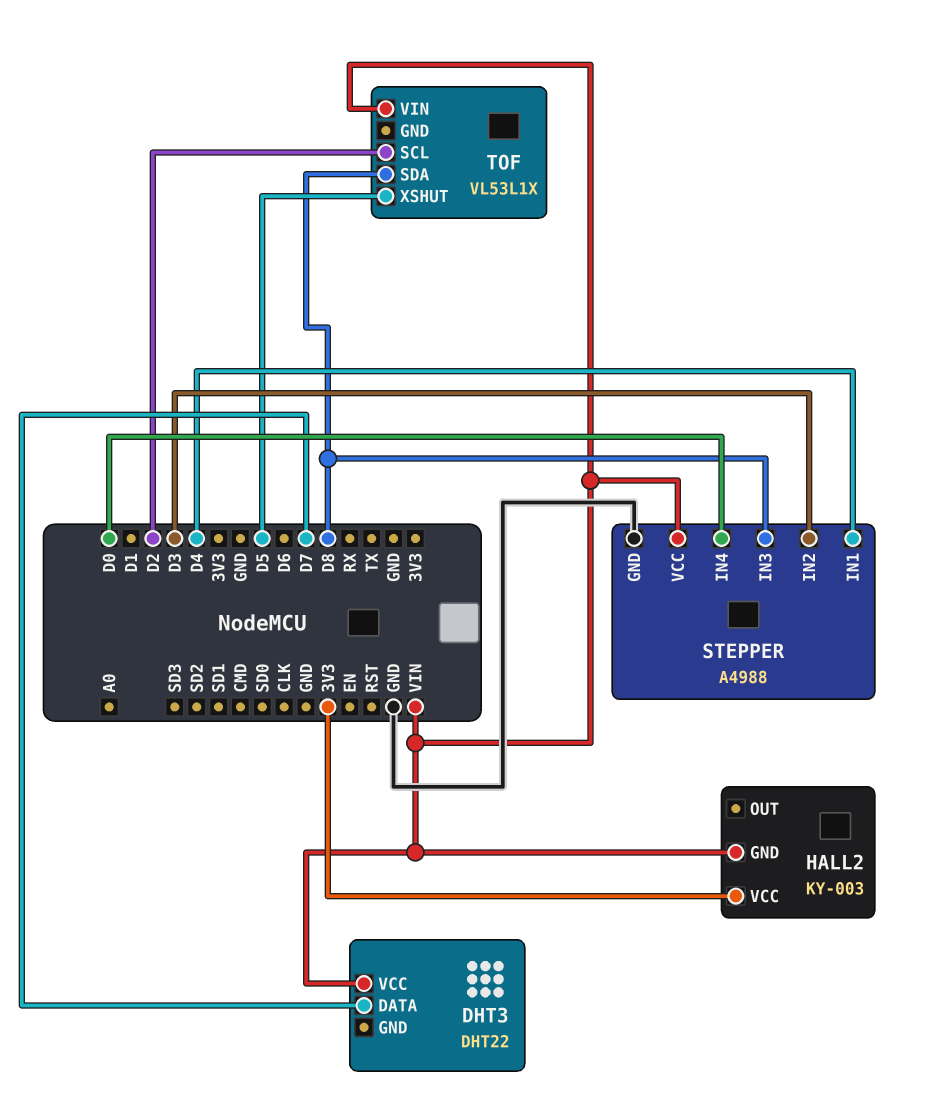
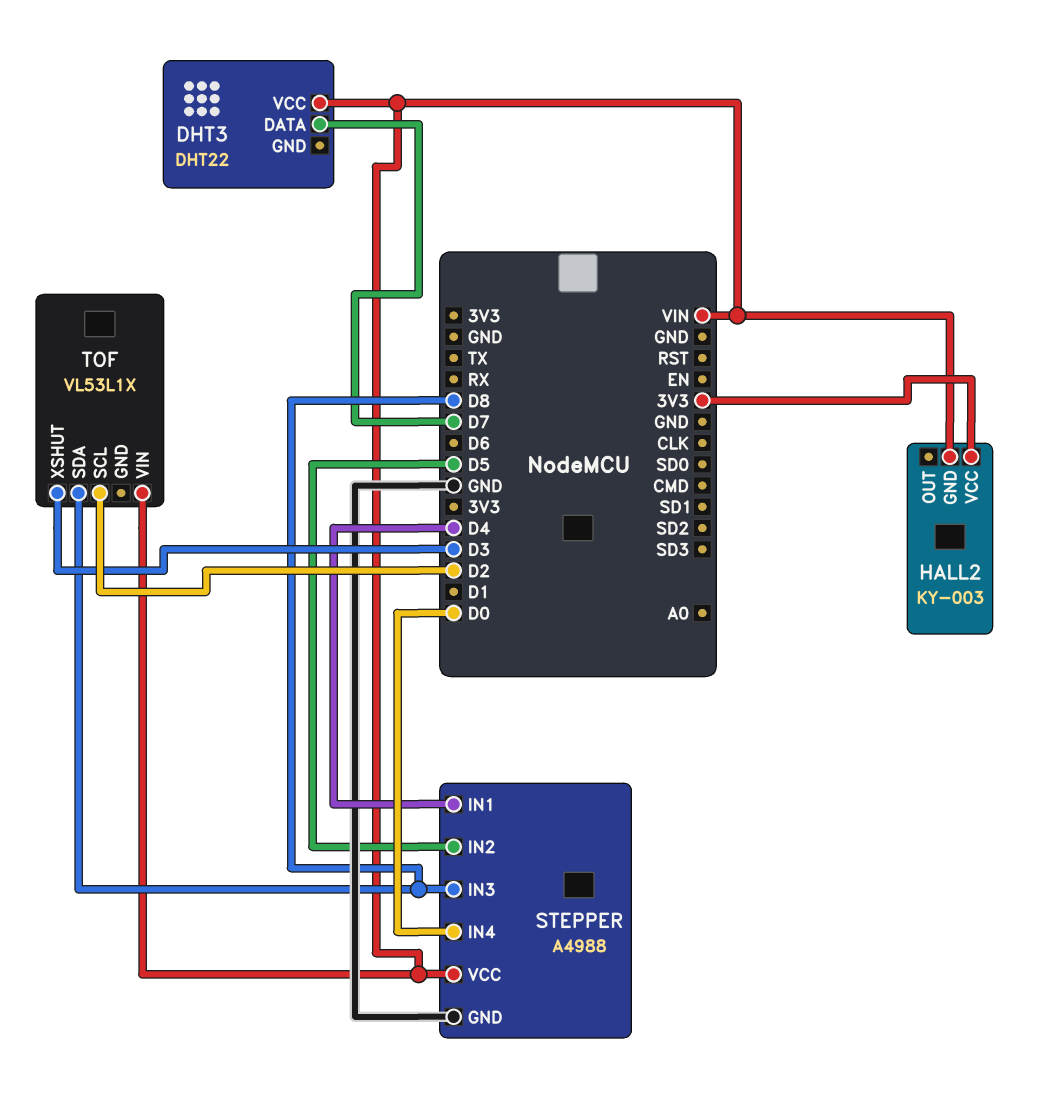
STEPPER pin IN2: D3 -> D5
TOF pin XSHUT: D5 -> D3

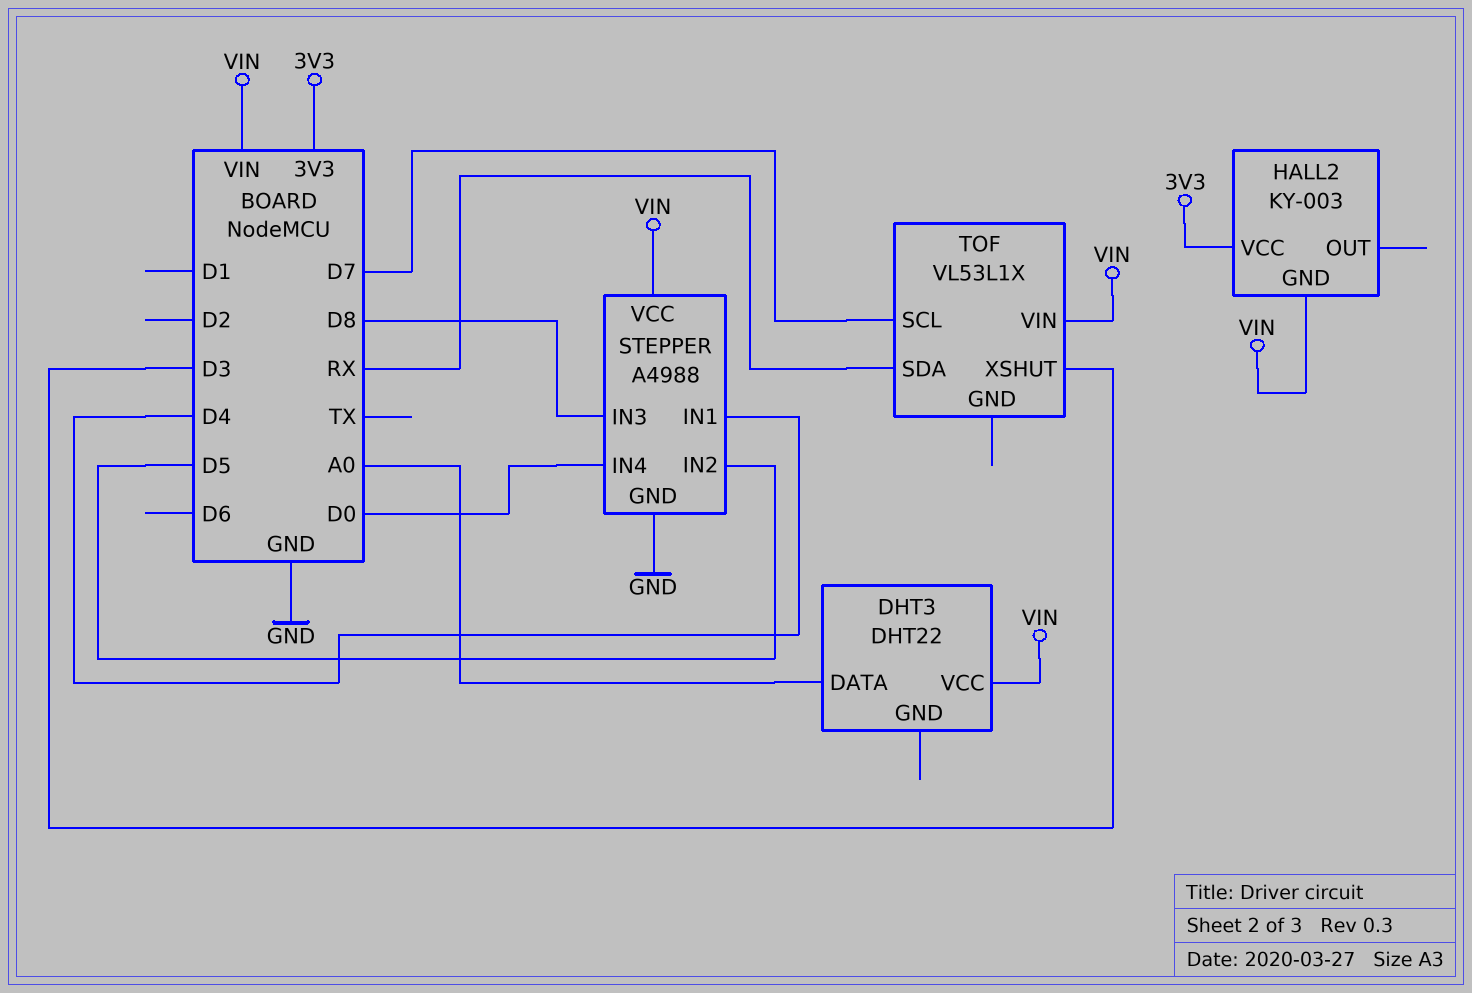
DHT3 pin DATA: D7 -> A0
TOF pin SCL: D2 -> D7
TOF pin SDA: D8 -> RX

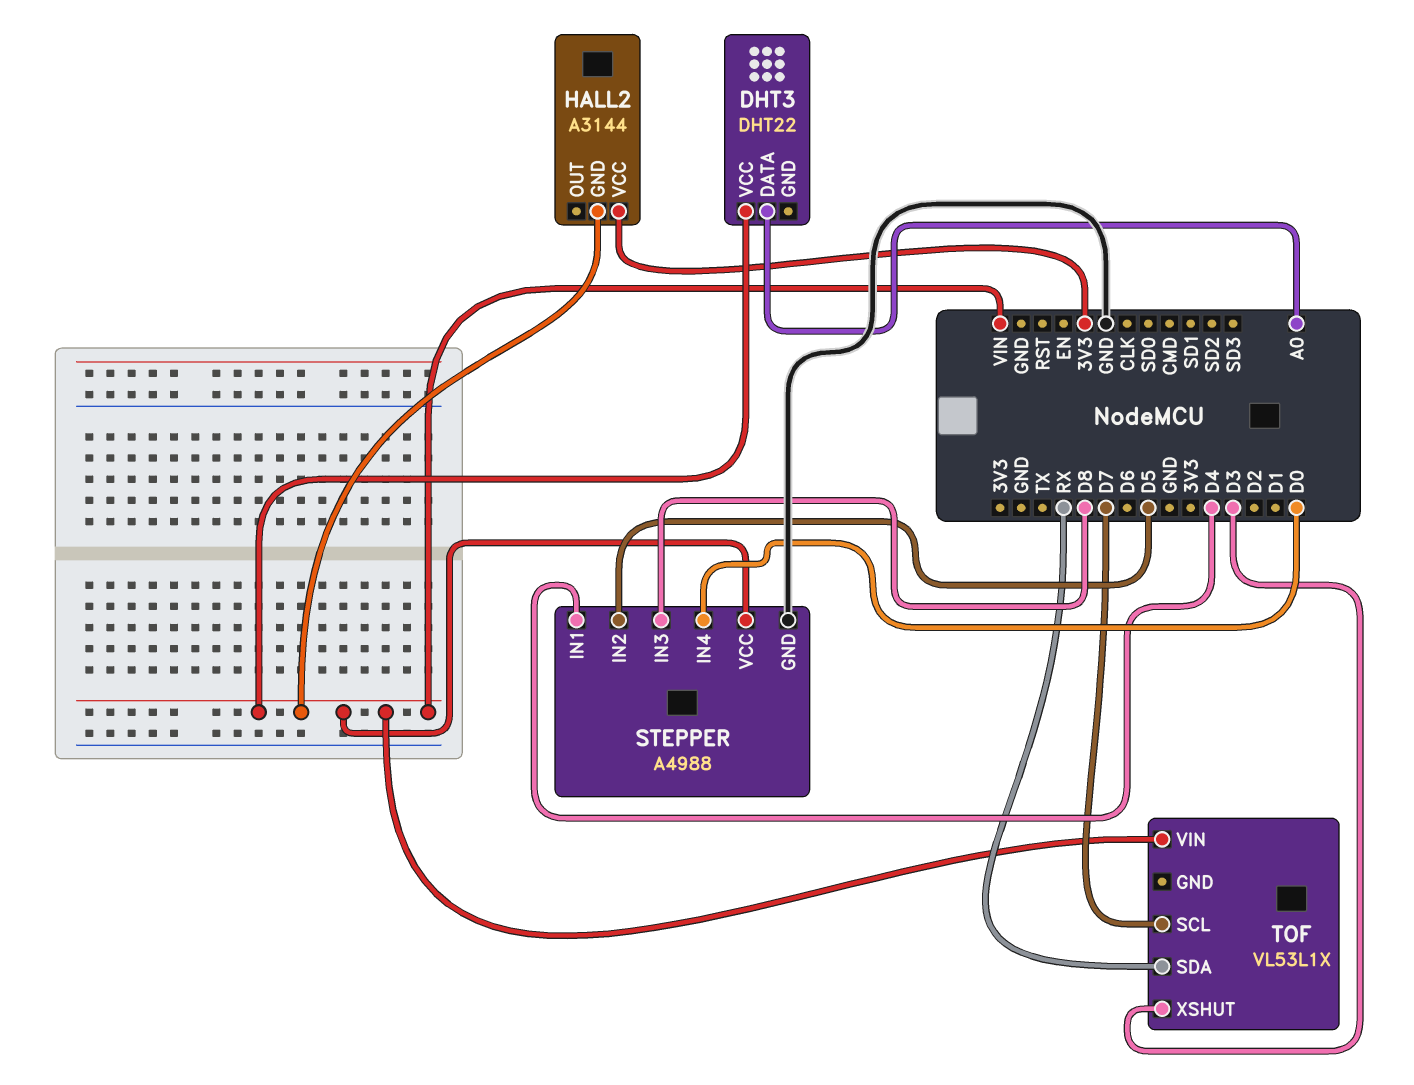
HALL2: KY-003 -> A3144

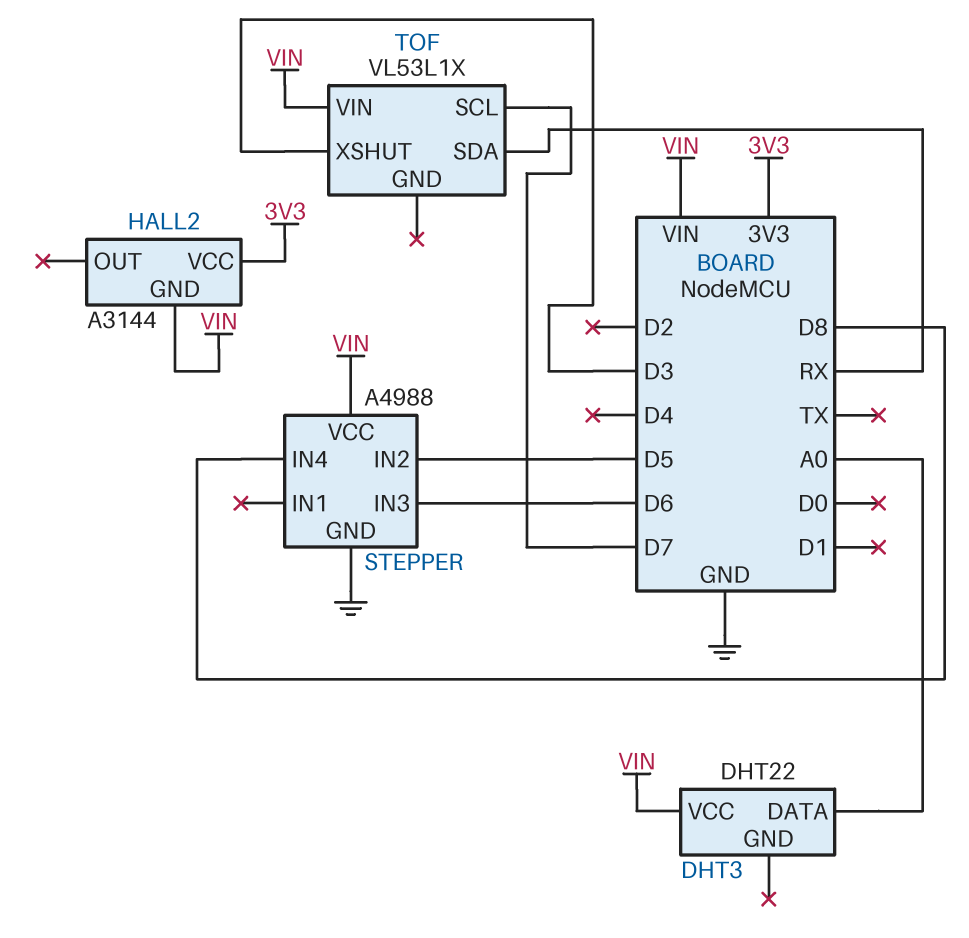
STEPPER pin IN1: D4 -> none
STEPPER pin IN3: D8 -> D6
STEPPER pin IN4: D0 -> D8

